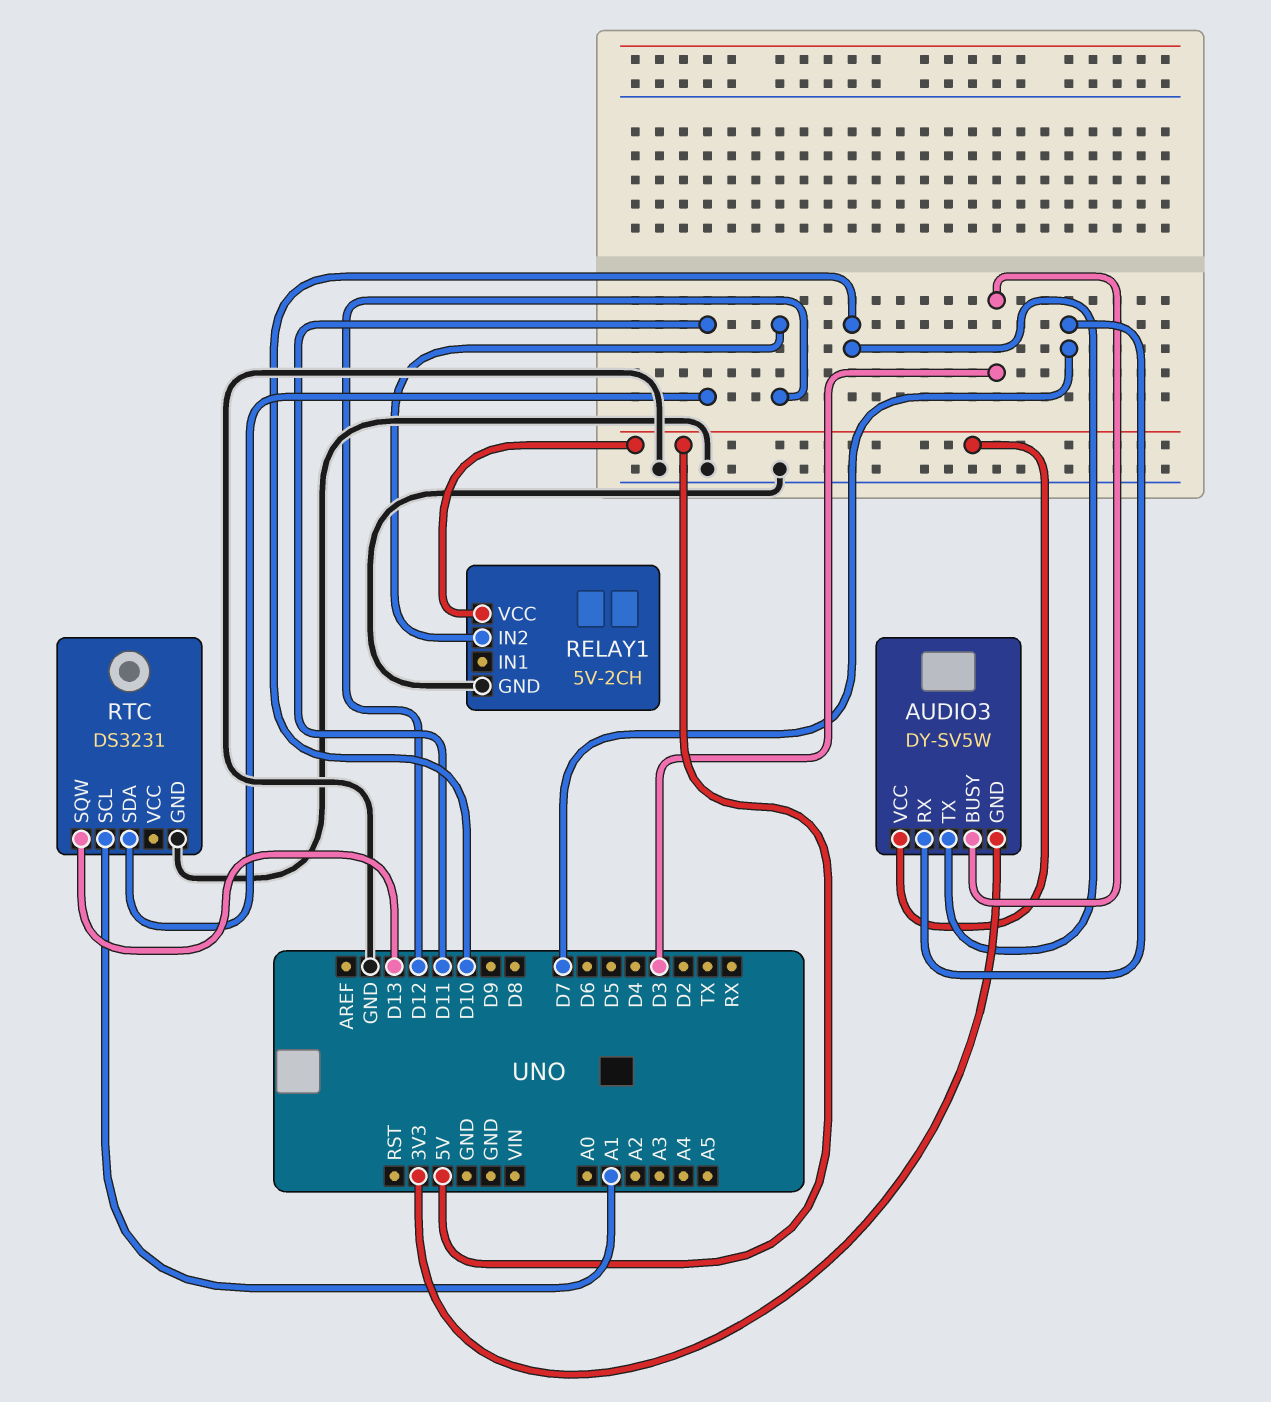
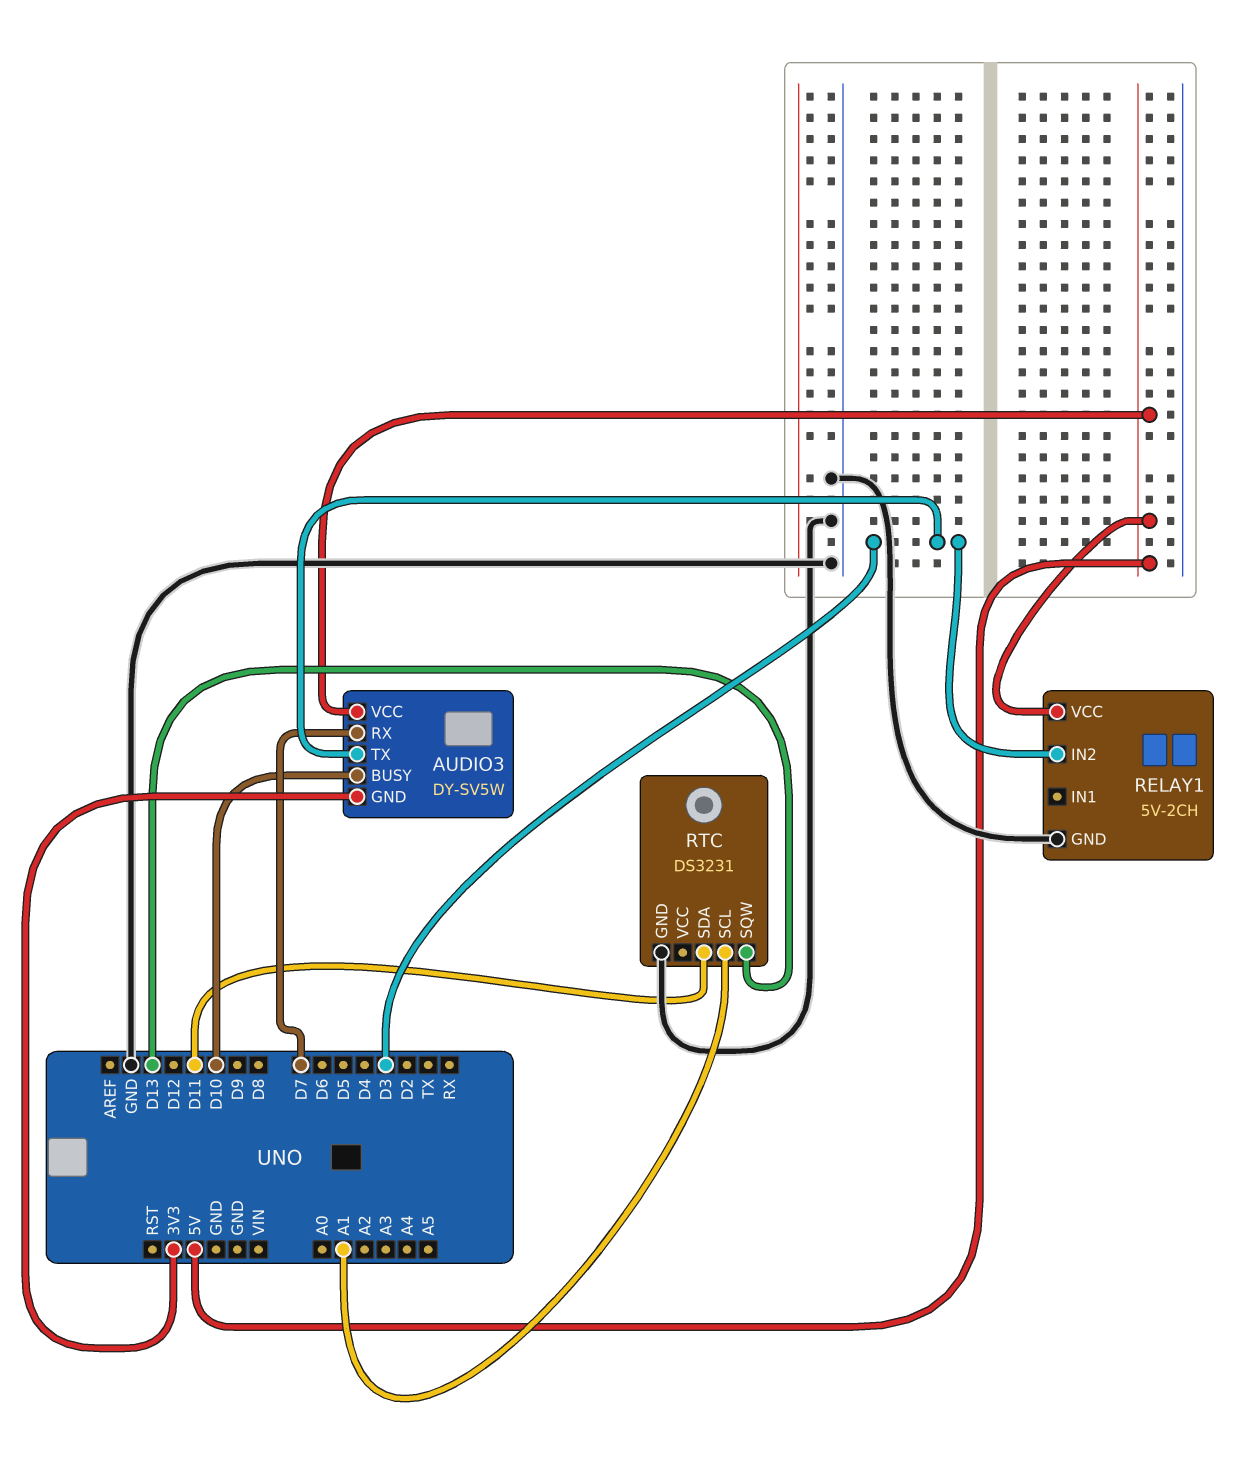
AUDIO3 pin BUSY: D3 -> D10
AUDIO3 pin TX: D10 -> D3
RELAY1 pin IN2: D12 -> D3

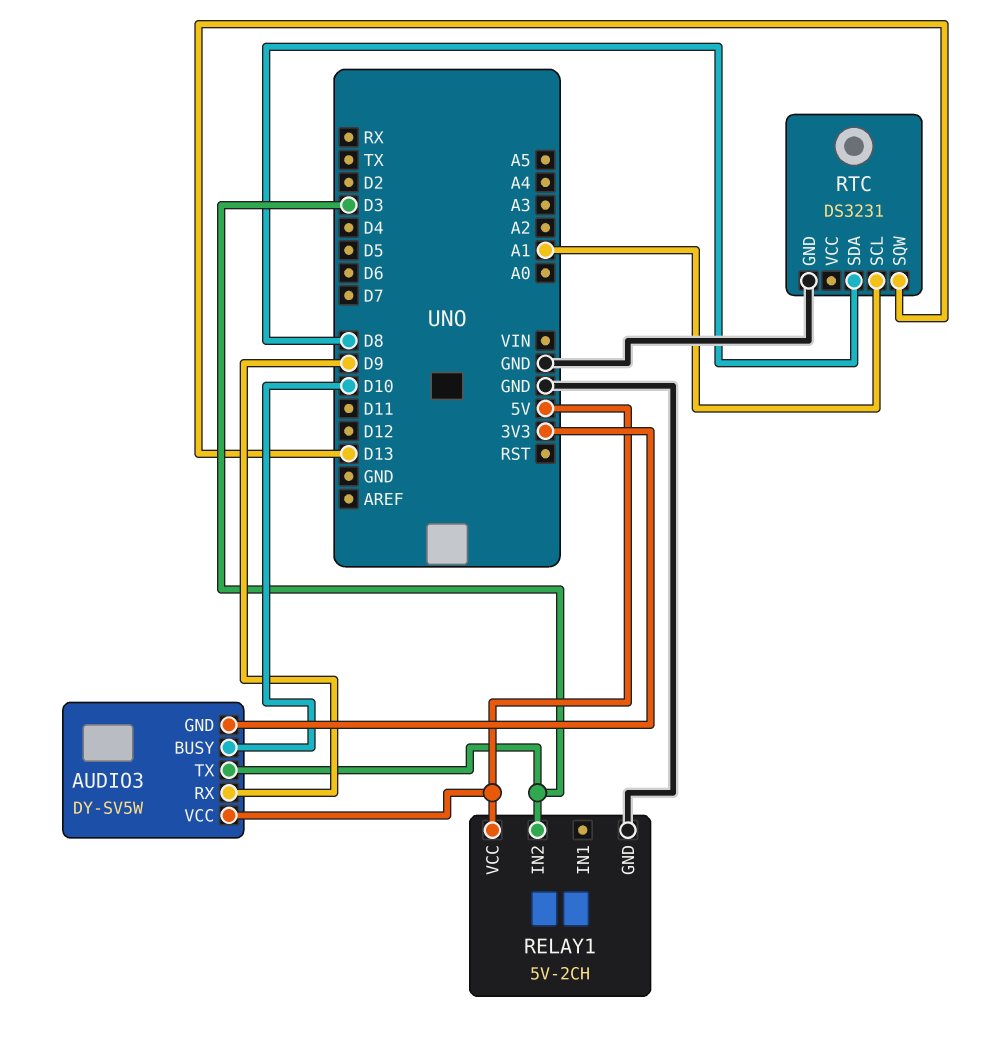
AUDIO3 pin RX: D7 -> D9
RTC pin SDA: D11 -> D8

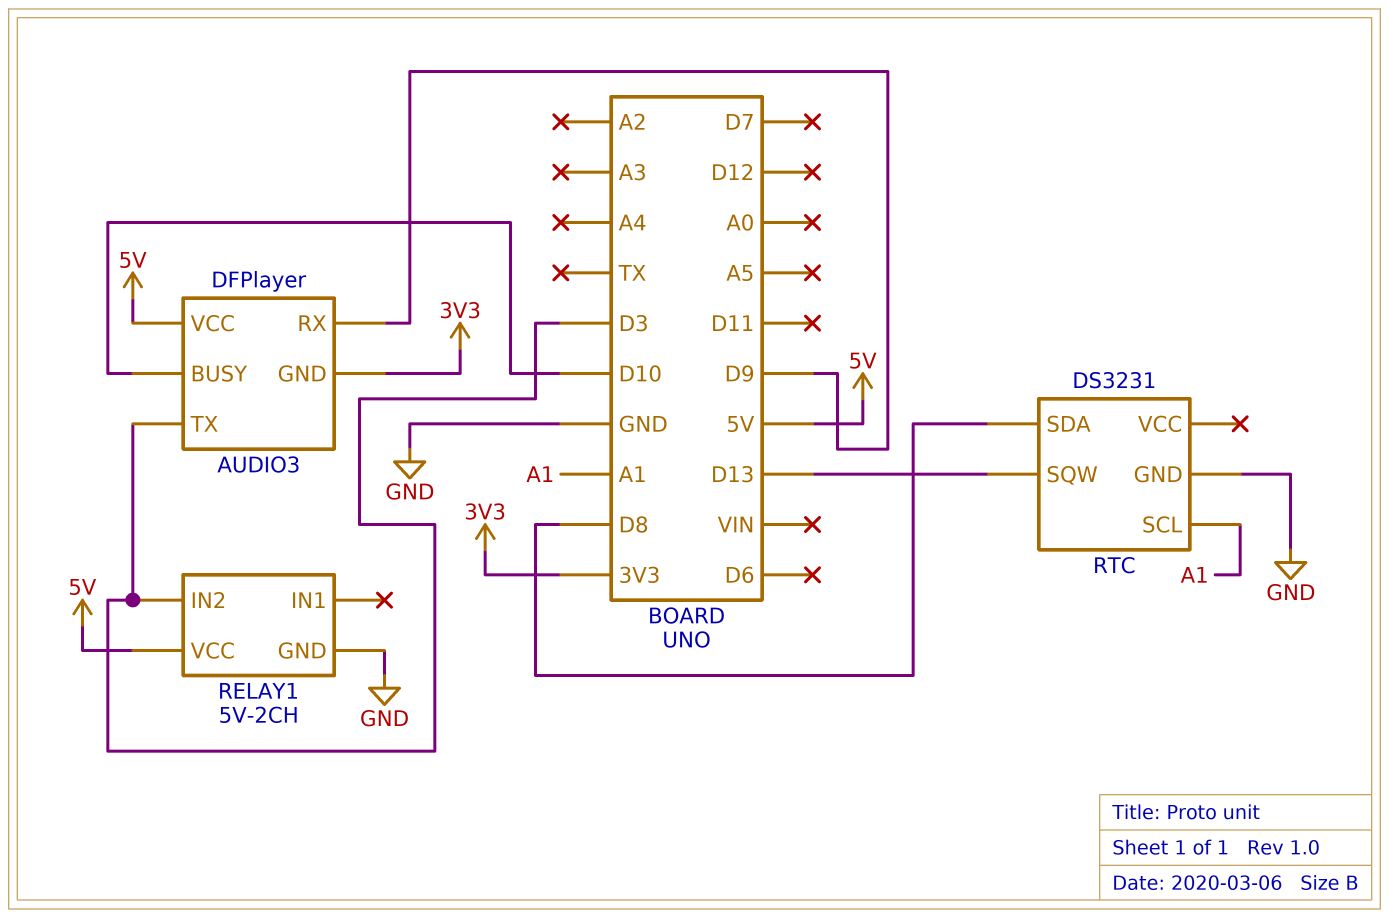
AUDIO3: DY-SV5W -> DFPlayer

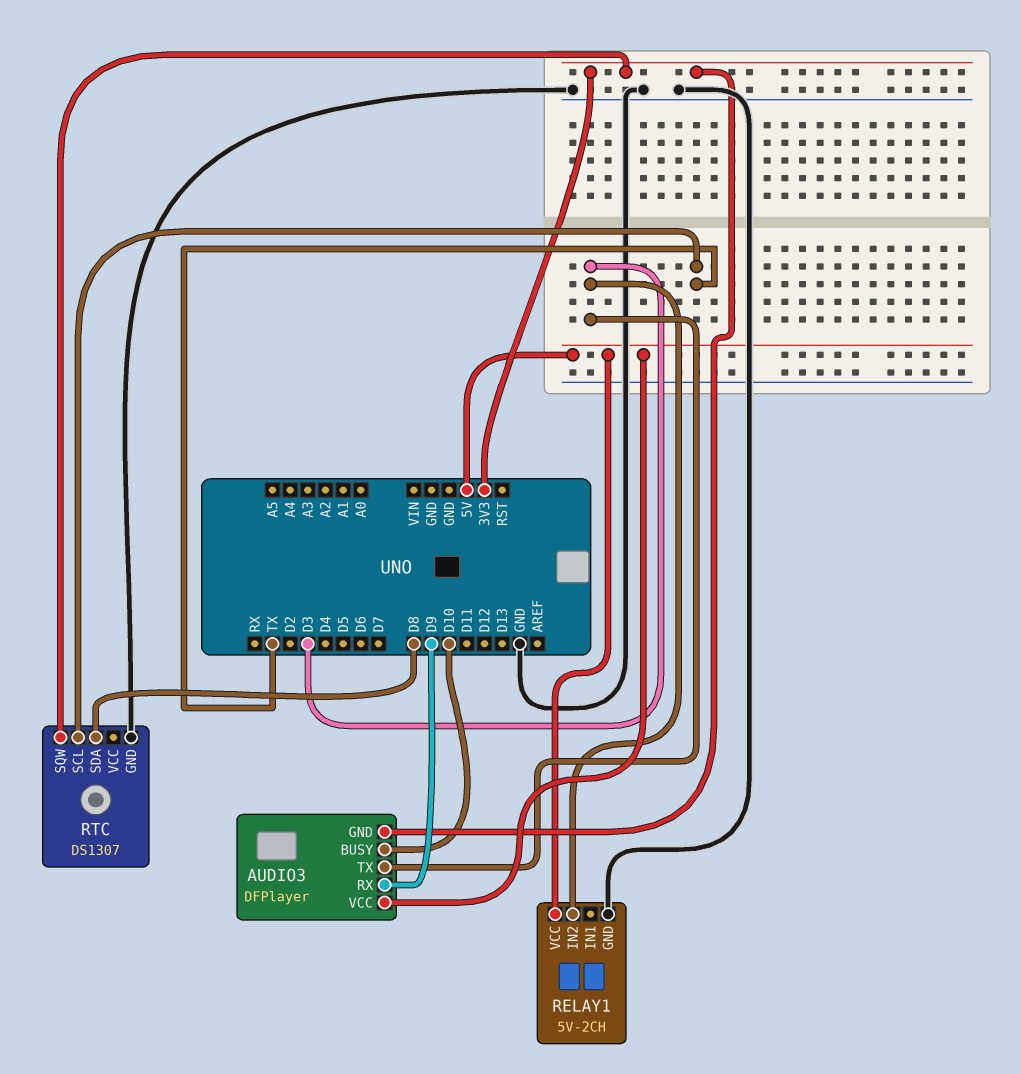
RTC: DS3231 -> DS1307
RTC pin SCL: A1 -> TX
RTC pin SQW: D13 -> 3V3

